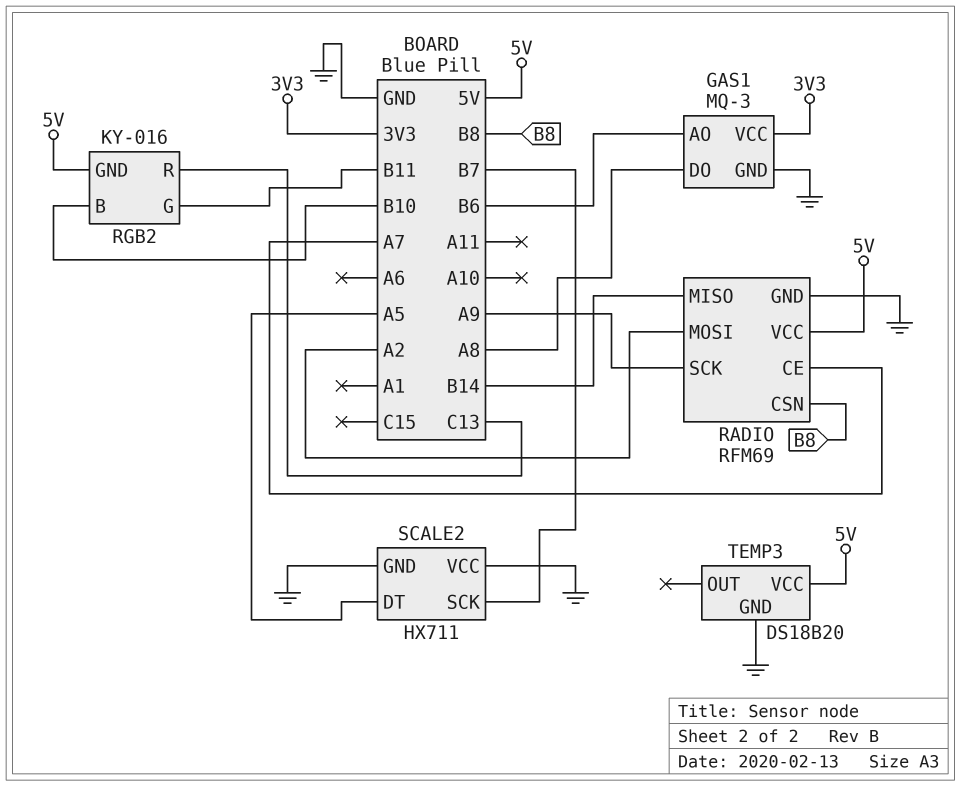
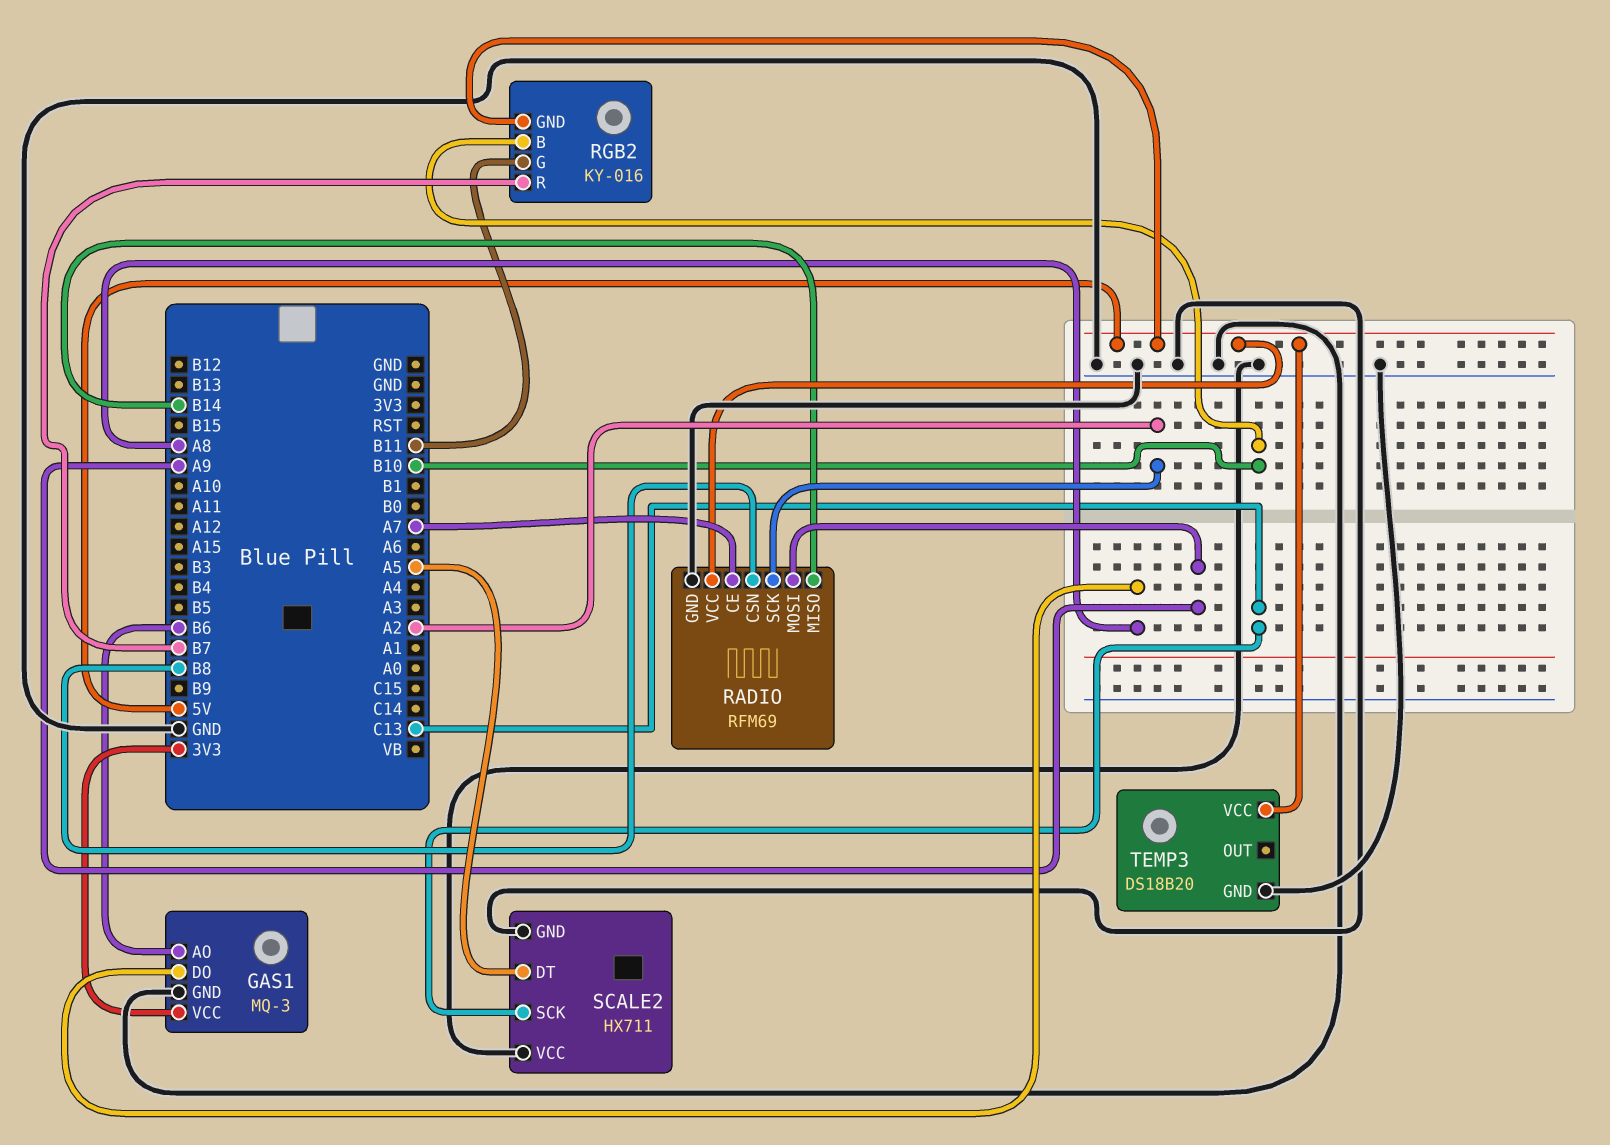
RADIO pin MOSI: A2 -> A9
RADIO pin SCK: A9 -> A2
RGB2 pin R: C13 -> B7
SCALE2 pin SCK: B7 -> C13

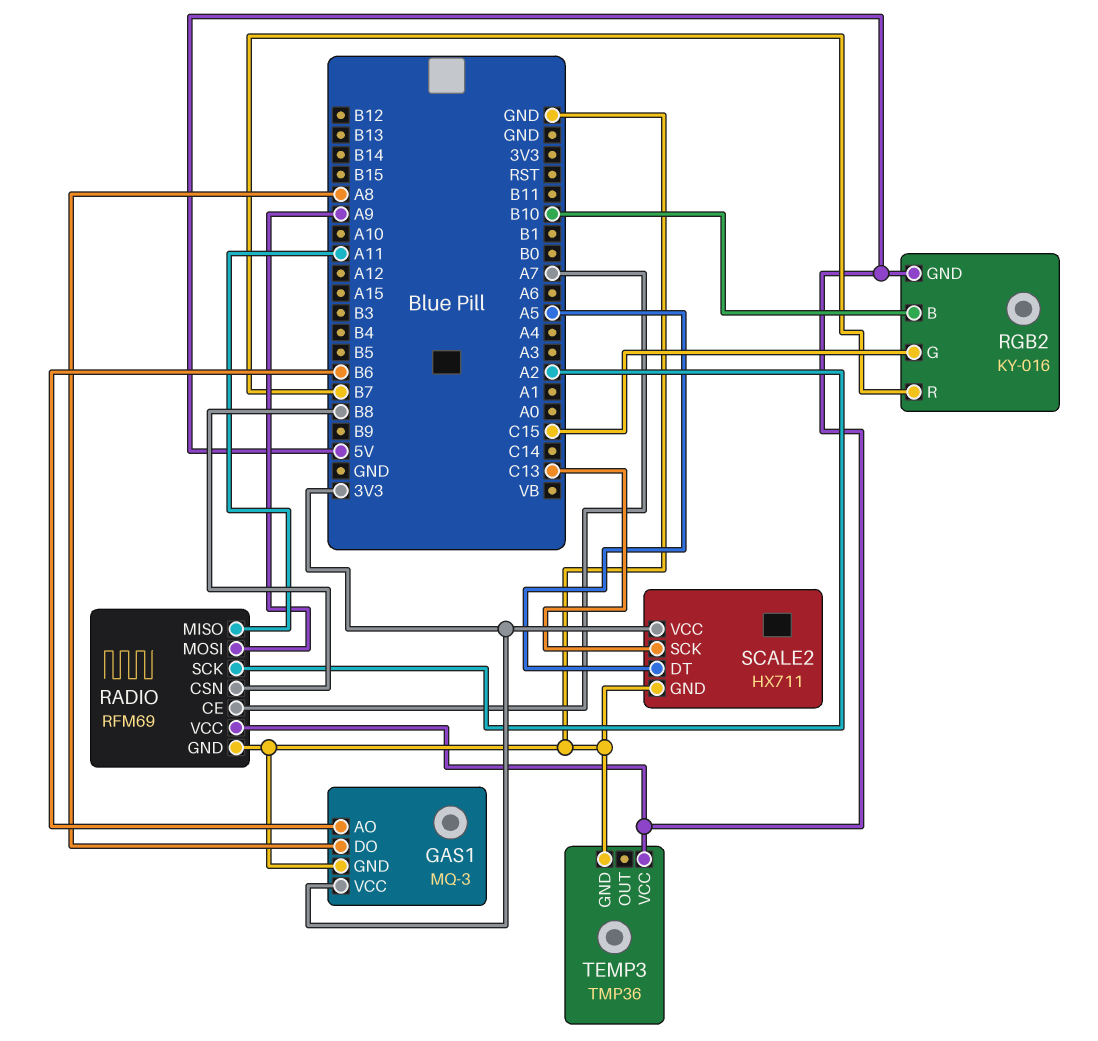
RADIO pin MISO: B14 -> A11
RGB2 pin G: B11 -> C15
SCALE2 pin VCC: GND -> 3V3
TEMP3: DS18B20 -> TMP36

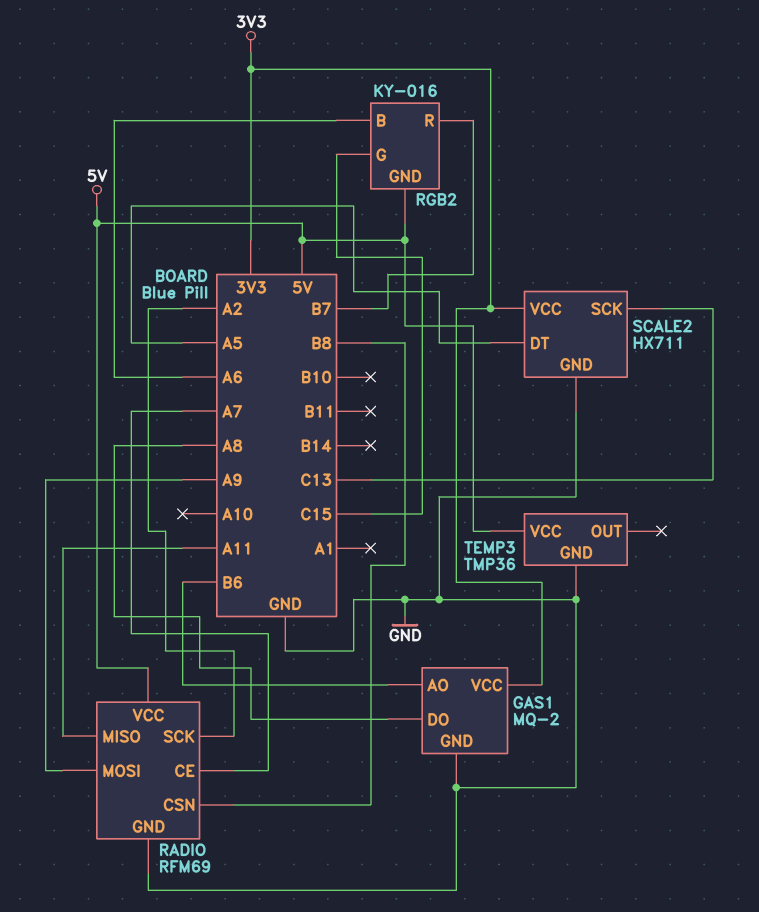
GAS1: MQ-3 -> MQ-2
RGB2 pin B: B10 -> A6

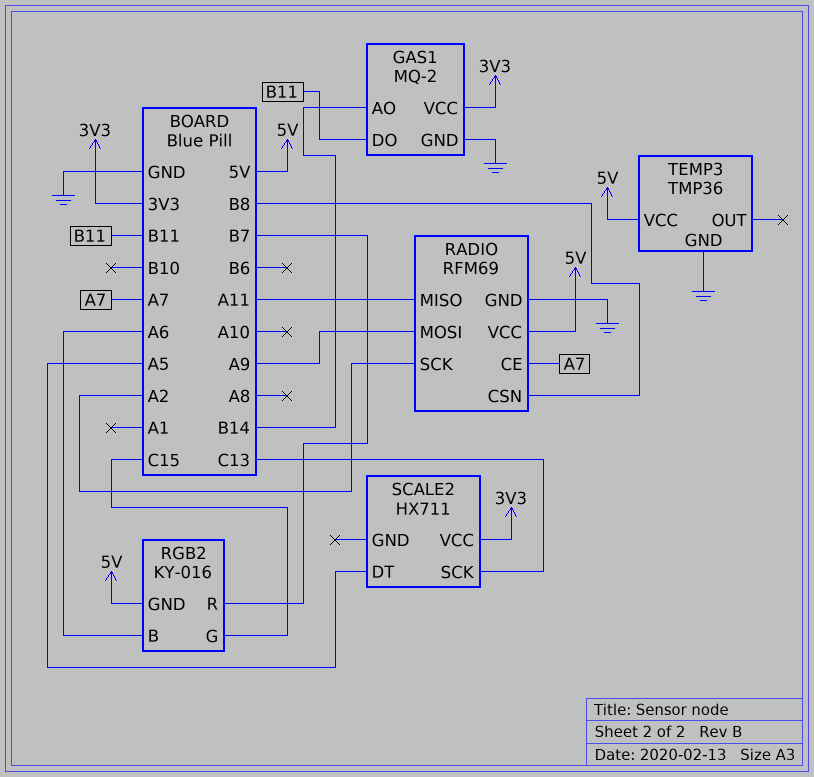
GAS1 pin AO: B6 -> B14
GAS1 pin DO: A8 -> B11
SCALE2 pin GND: GND -> none

